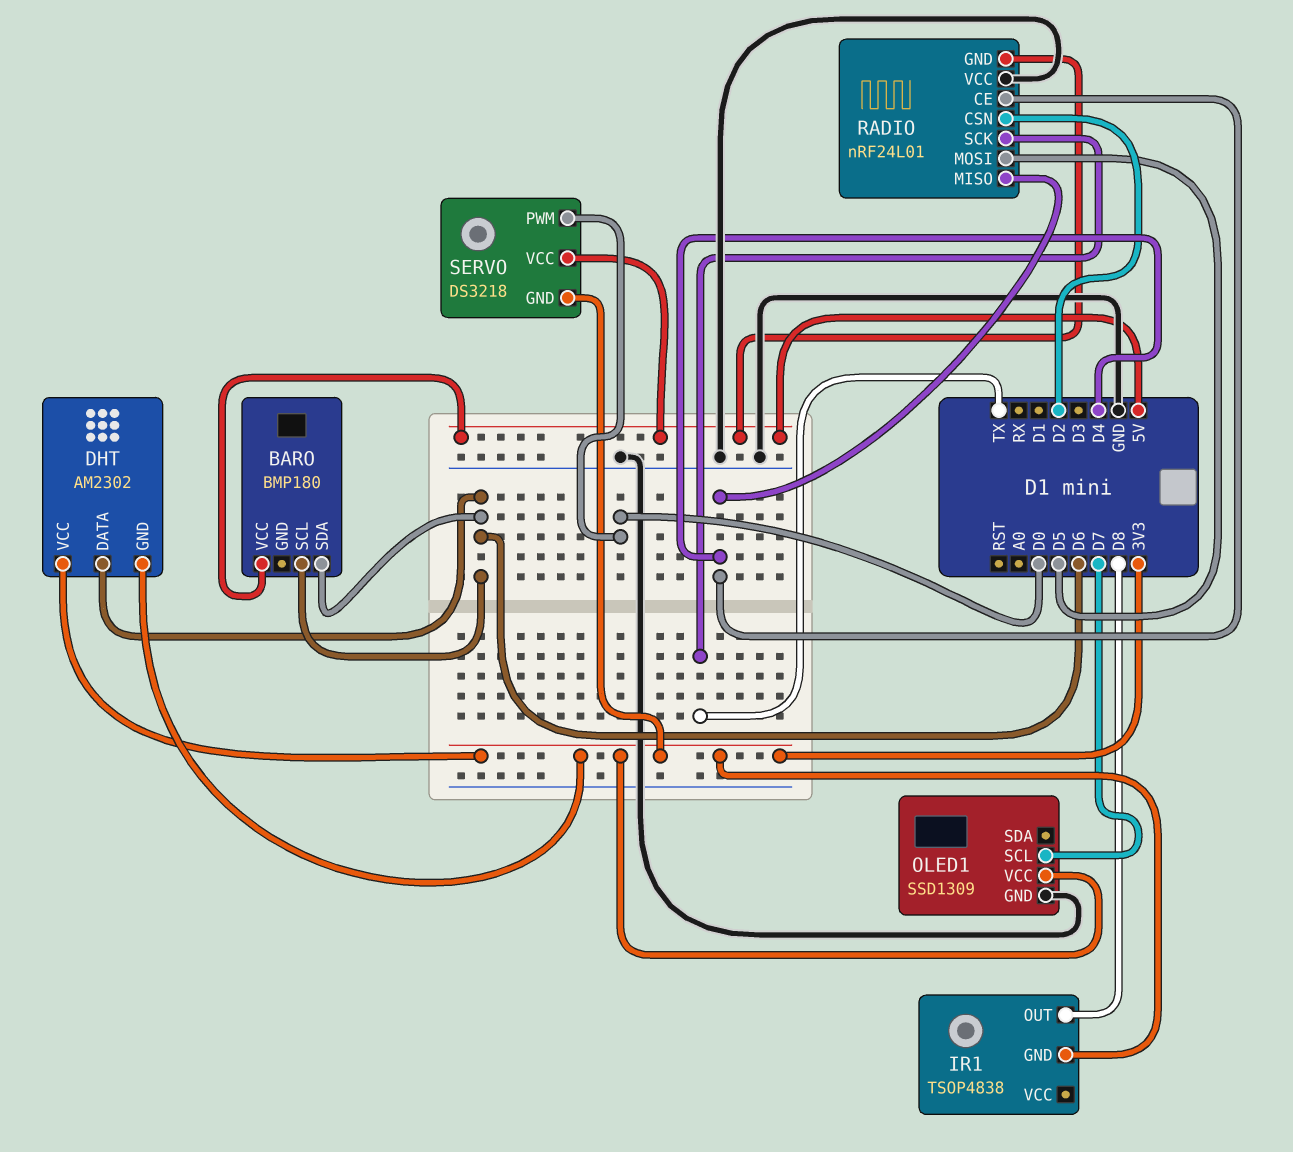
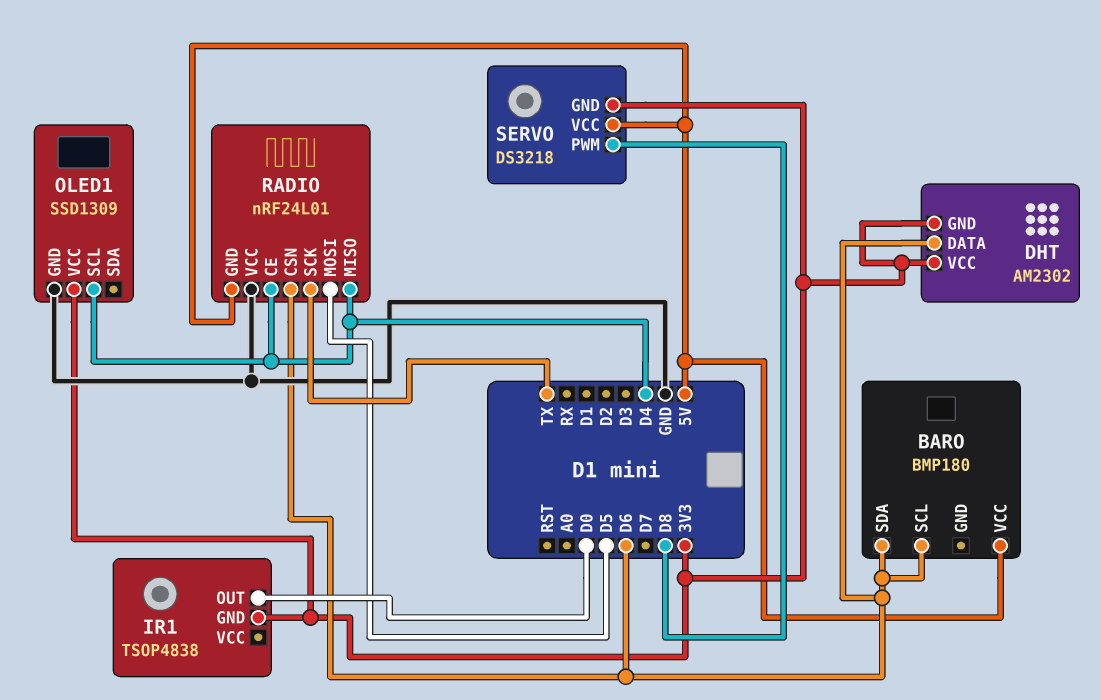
IR1 pin OUT: D8 -> D0
OLED1 pin SCL: D7 -> D4
RADIO pin CSN: D2 -> D6
SERVO pin PWM: D0 -> D8

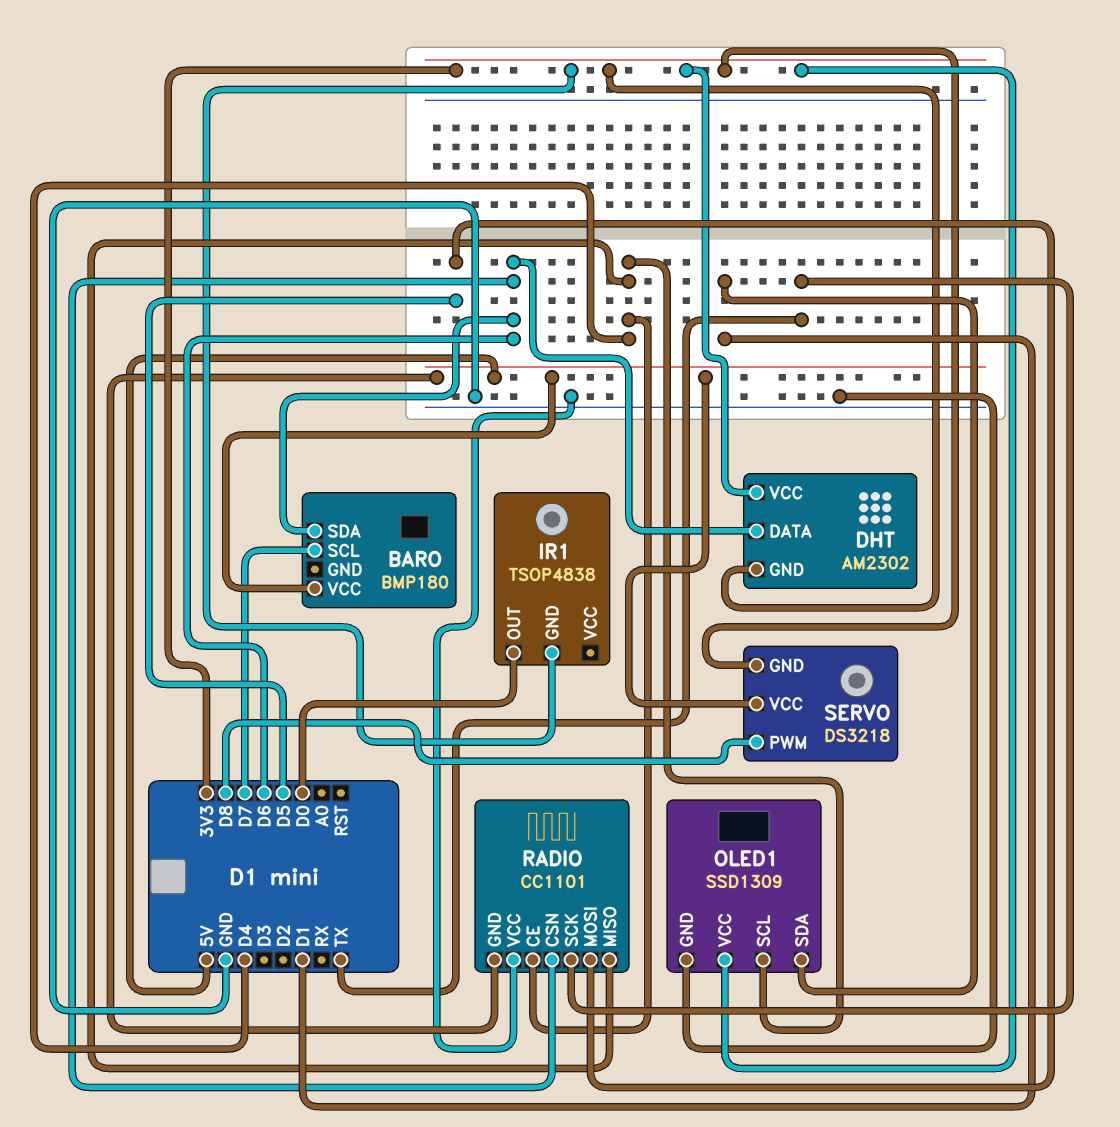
BARO pin SCL: D6 -> D7
OLED1 pin SDA: none -> D1
RADIO: nRF24L01 -> CC1101

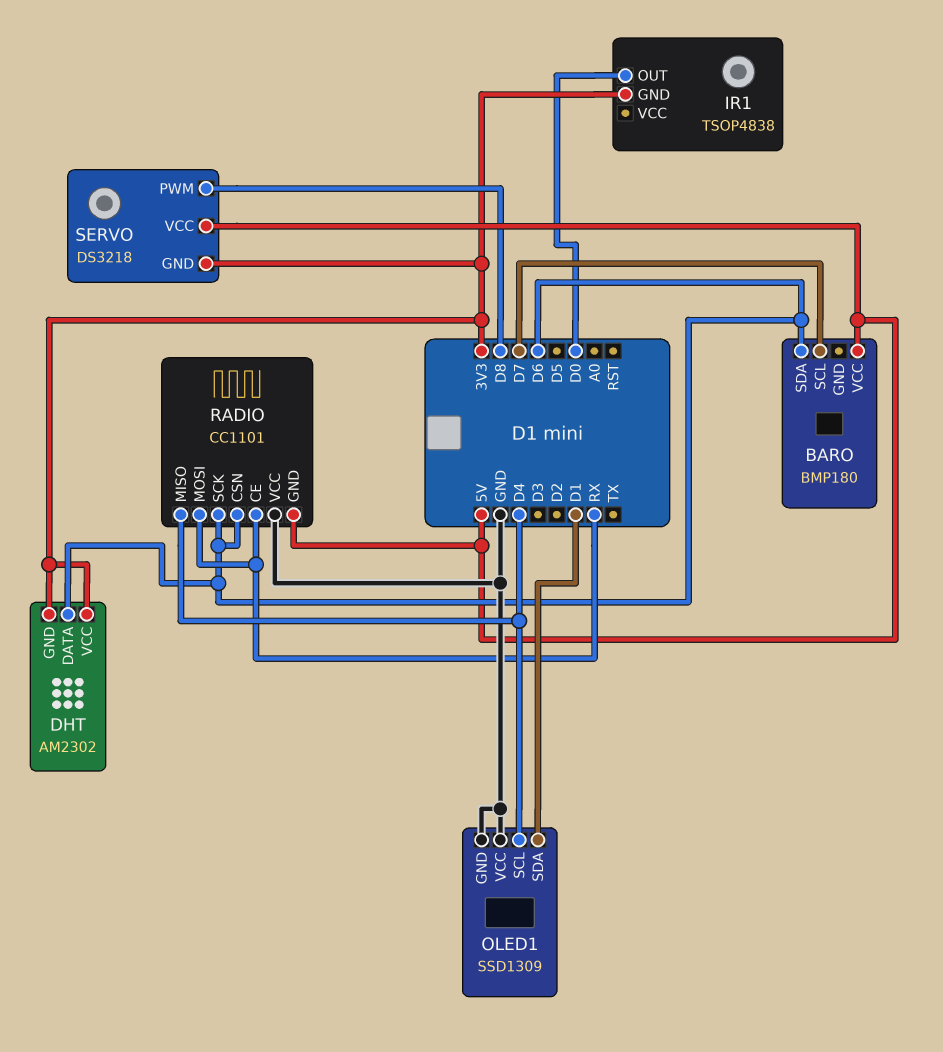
OLED1 pin VCC: 3V3 -> GND
RADIO pin CE: D4 -> RX
RADIO pin MOSI: D5 -> RX
RADIO pin SCK: TX -> D6

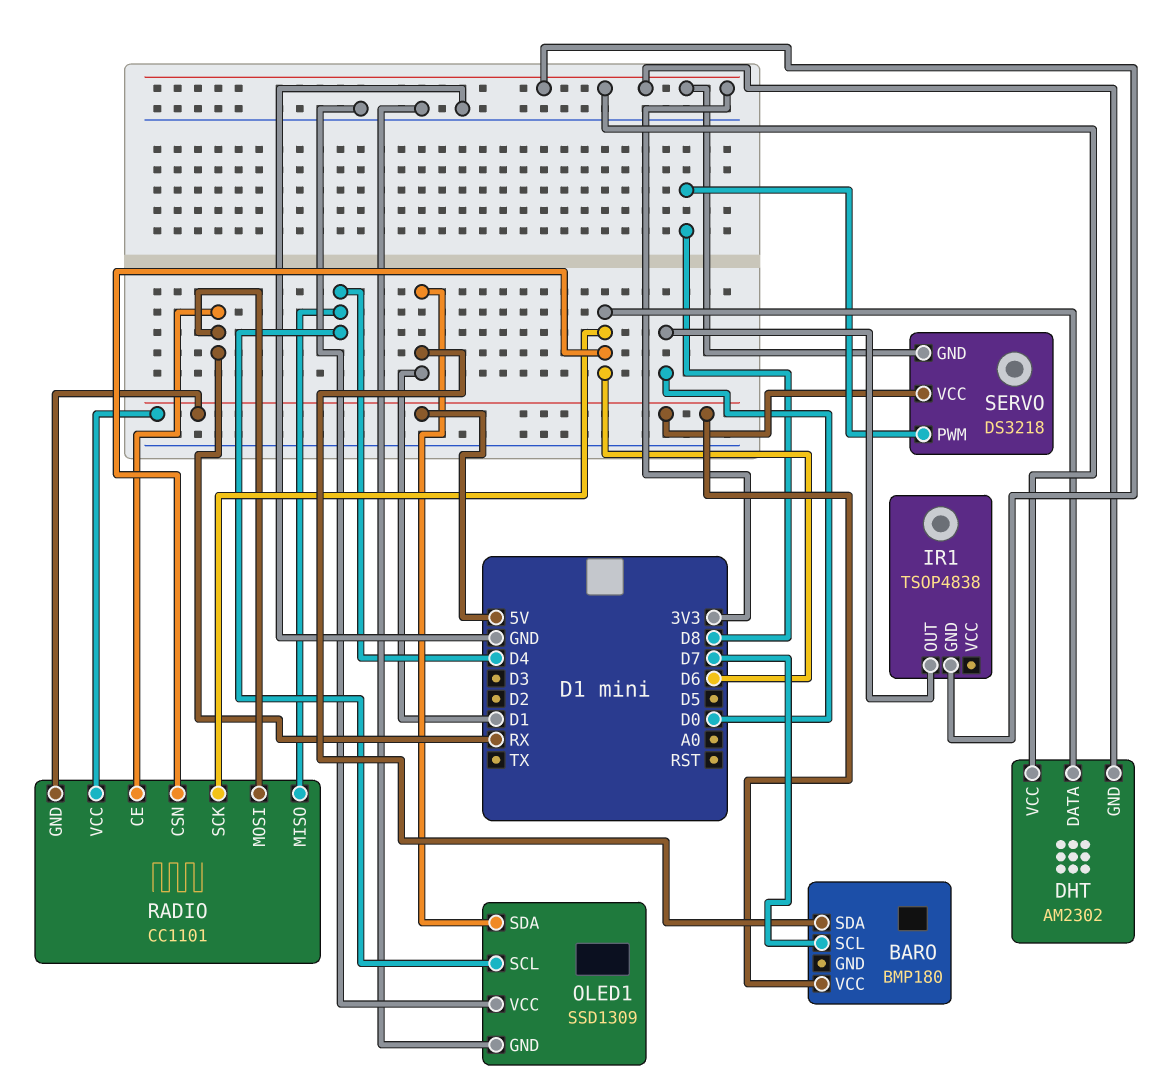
BARO pin SDA: D6 -> D1
RADIO pin VCC: GND -> 5V

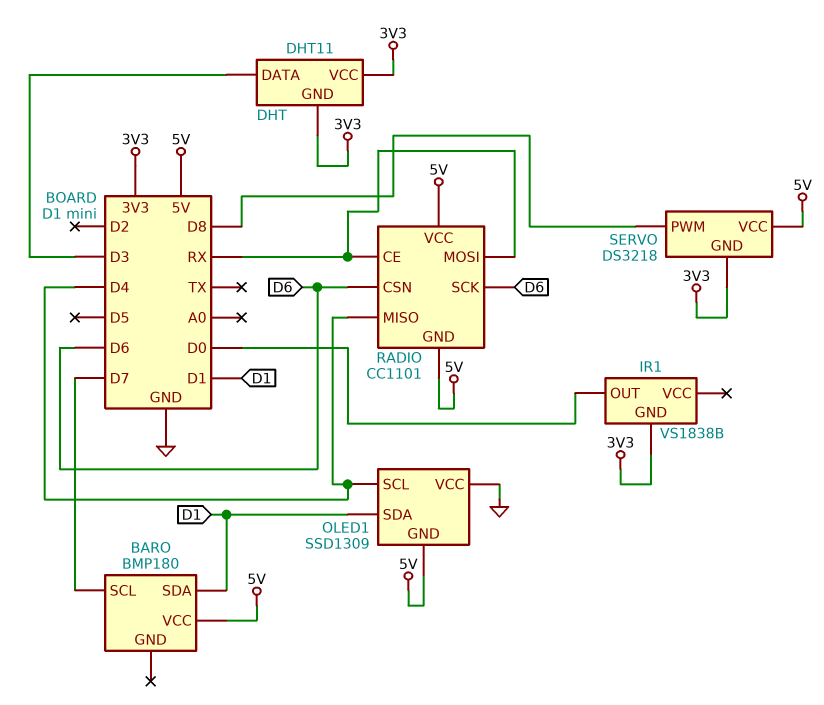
DHT: AM2302 -> DHT11
DHT pin DATA: D6 -> D3
IR1: TSOP4838 -> VS1838B
OLED1 pin GND: GND -> 5V

